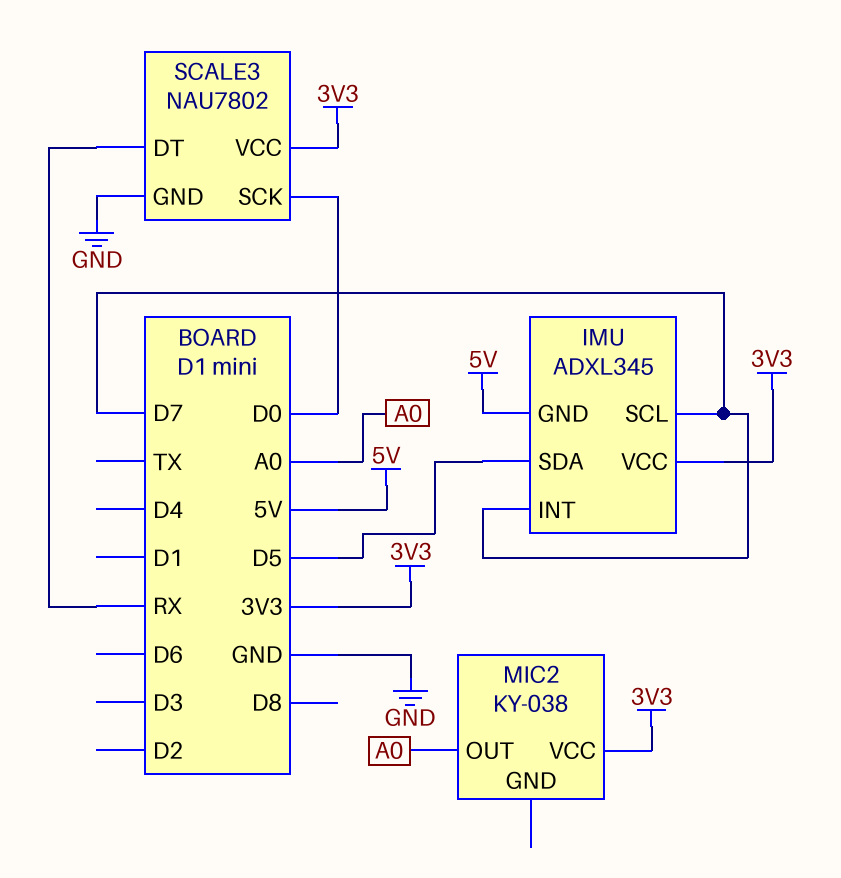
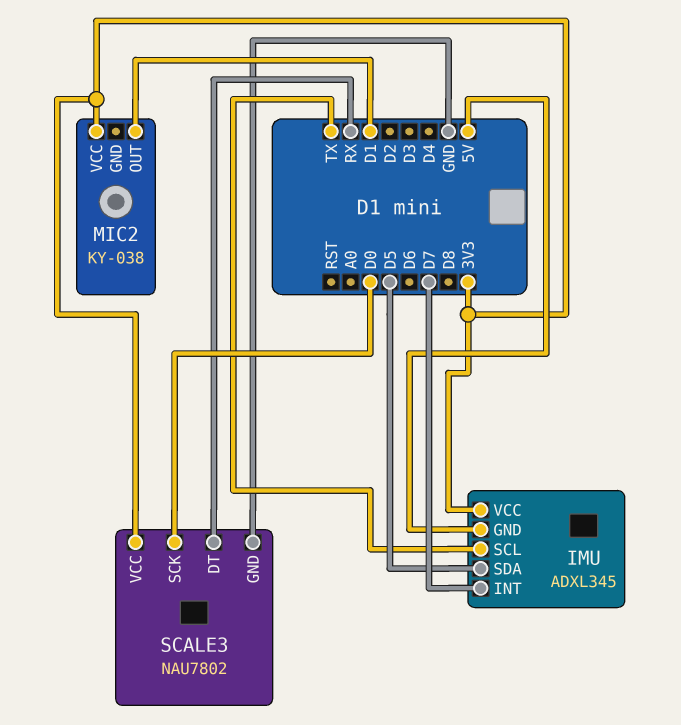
IMU pin SCL: D7 -> TX
MIC2 pin OUT: A0 -> D1

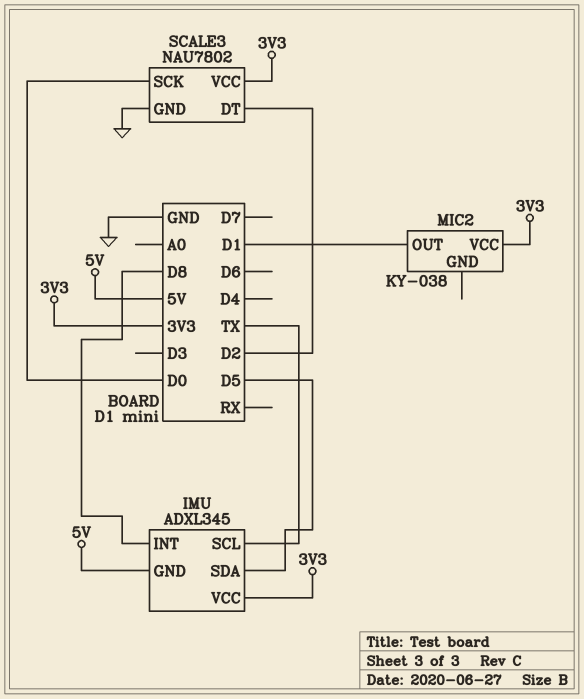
IMU pin INT: D7 -> D8
SCALE3 pin DT: RX -> D2

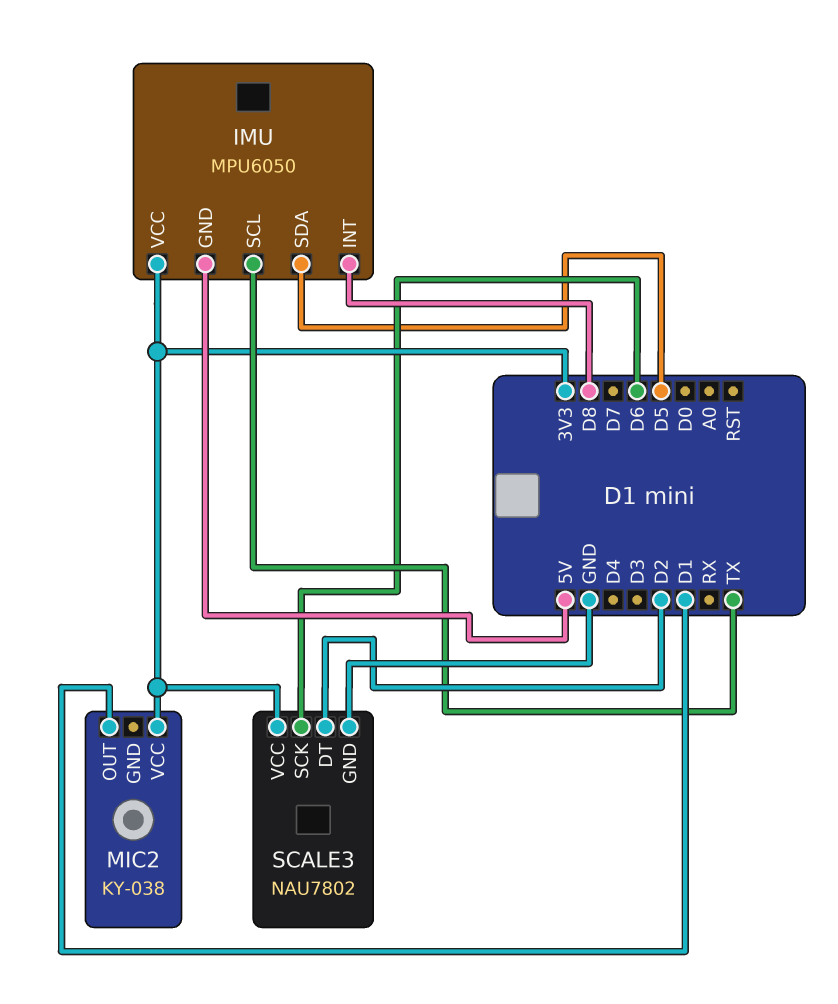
IMU: ADXL345 -> MPU6050
SCALE3 pin SCK: D0 -> D6

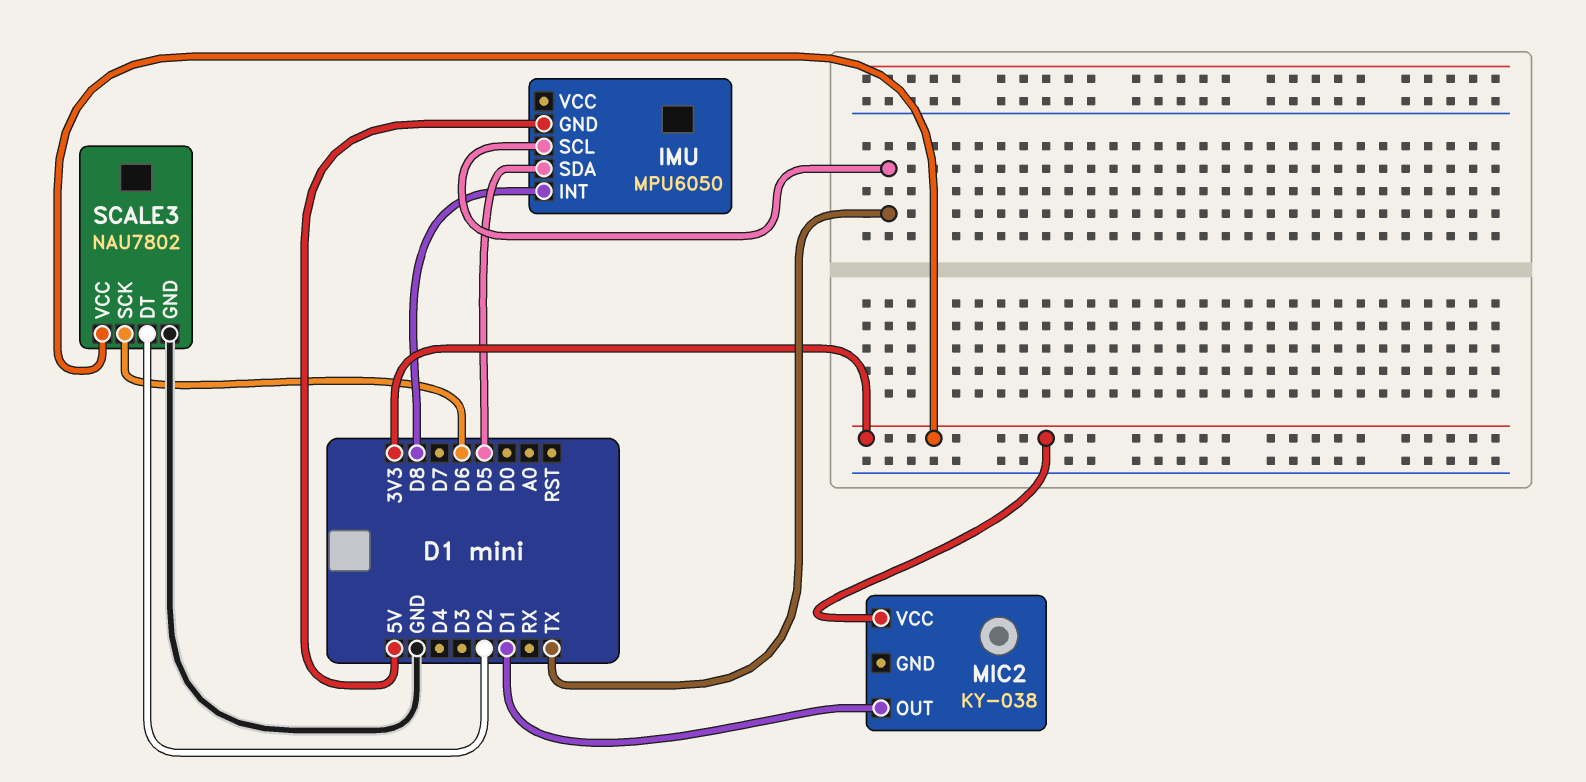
IMU pin VCC: 3V3 -> none

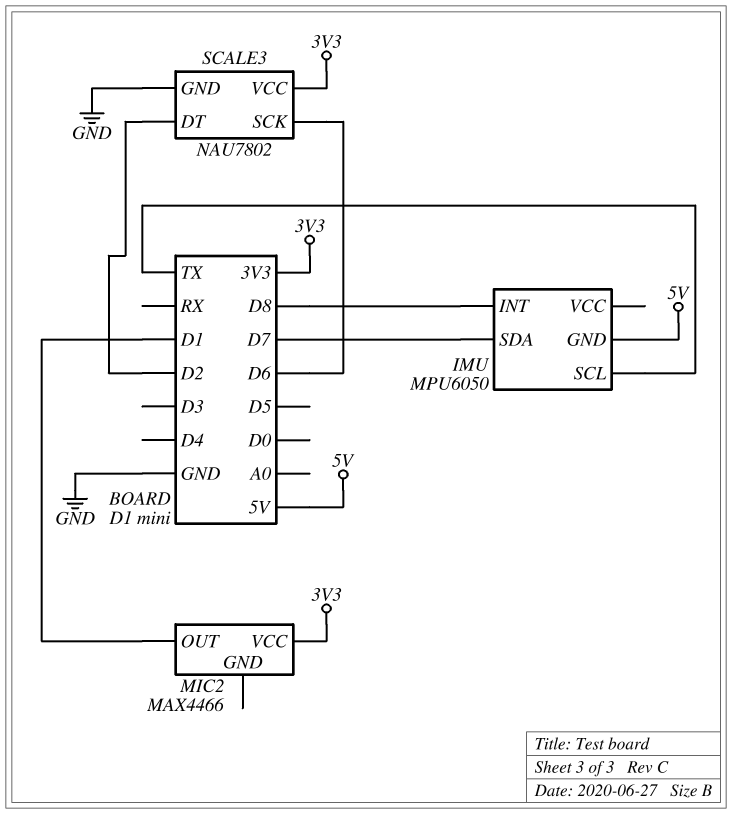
IMU pin SDA: D5 -> D7
MIC2: KY-038 -> MAX4466

